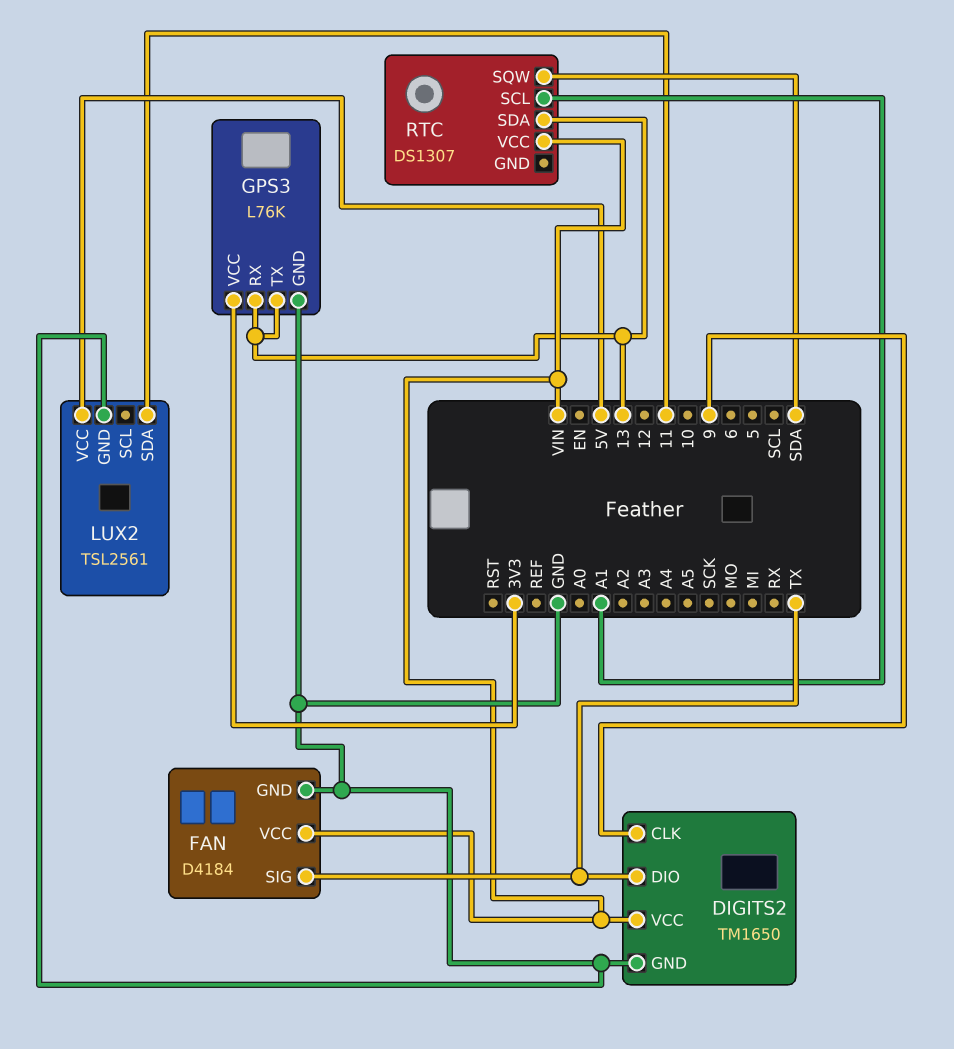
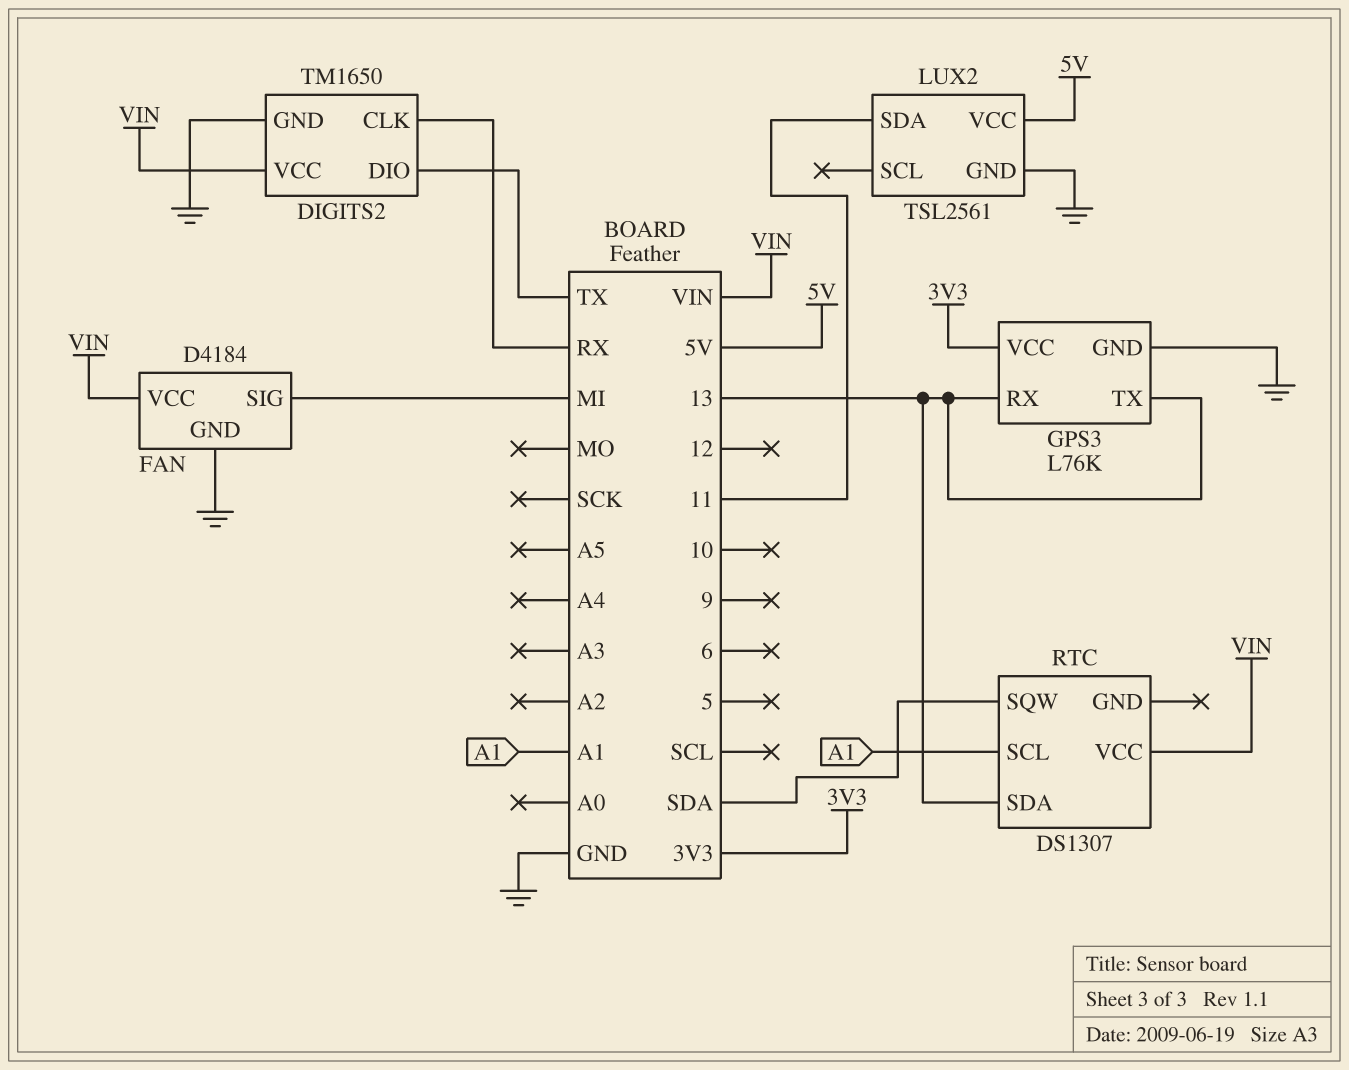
DIGITS2 pin CLK: 9 -> RX
FAN pin SIG: TX -> MI

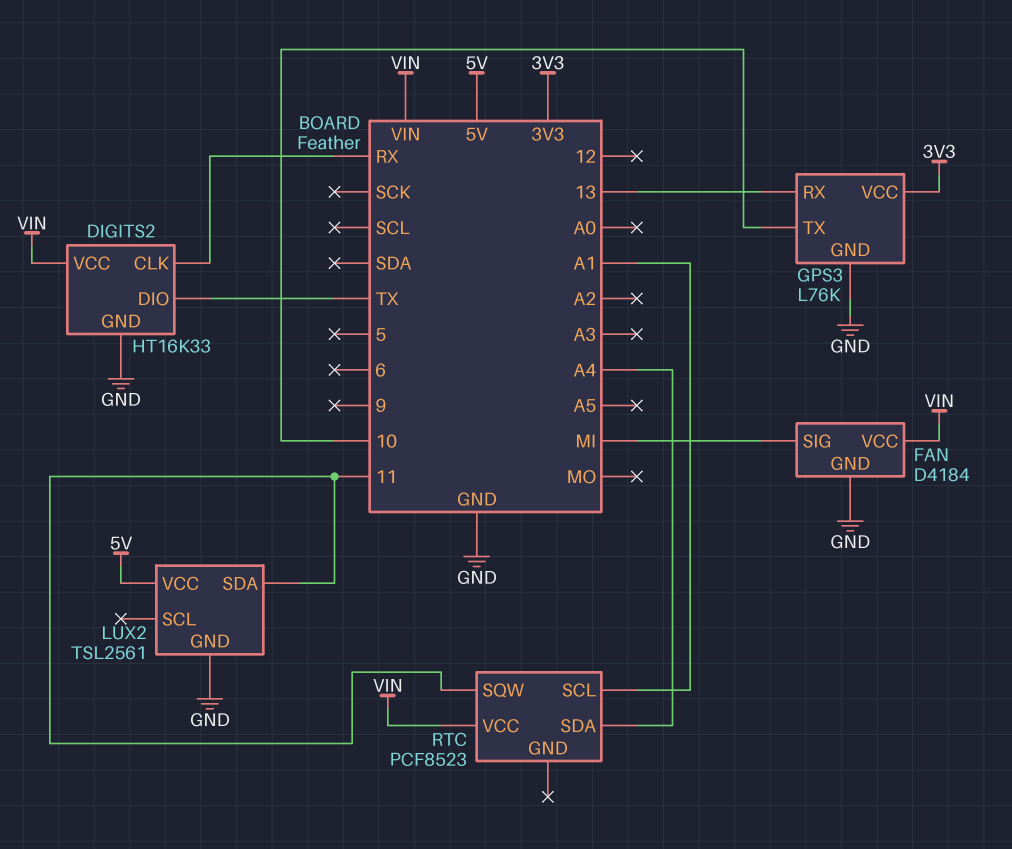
DIGITS2: TM1650 -> HT16K33
GPS3 pin TX: 13 -> 10
RTC: DS1307 -> PCF8523
RTC pin SDA: 13 -> A4
RTC pin SQW: SDA -> 11

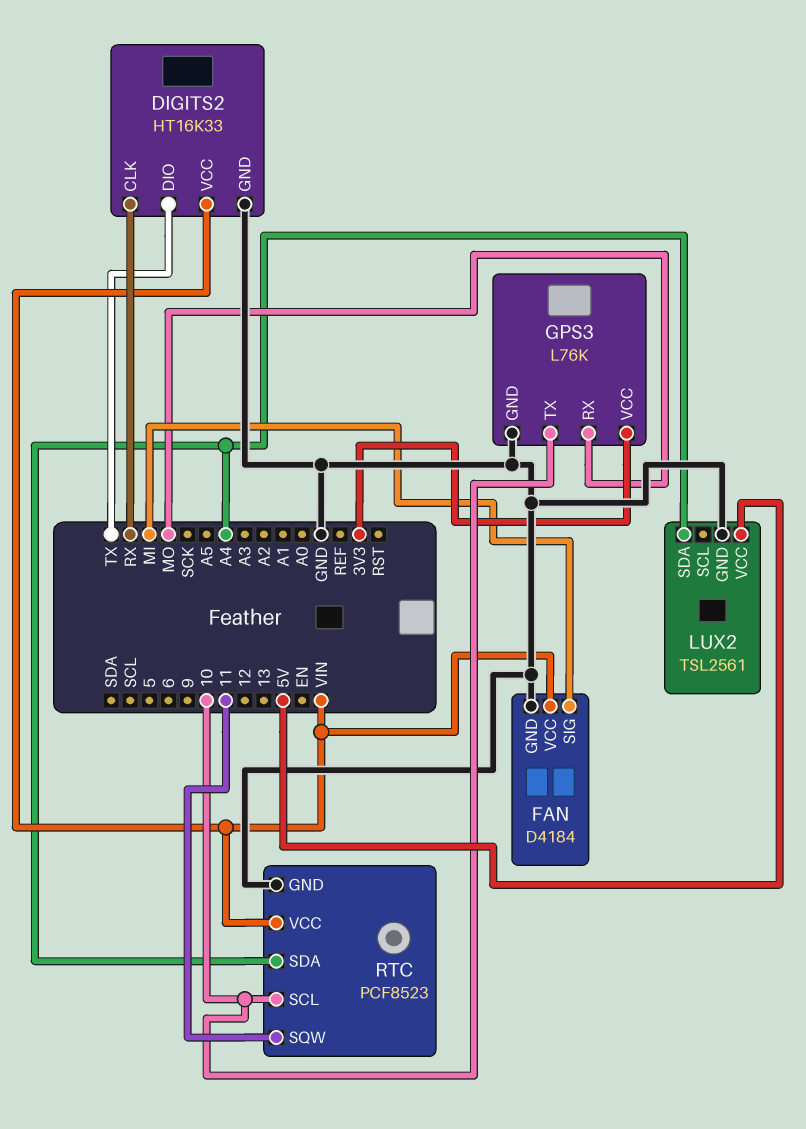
GPS3 pin RX: 13 -> MO
LUX2 pin SDA: 11 -> A4
RTC pin GND: none -> GND
RTC pin SCL: A1 -> 10

